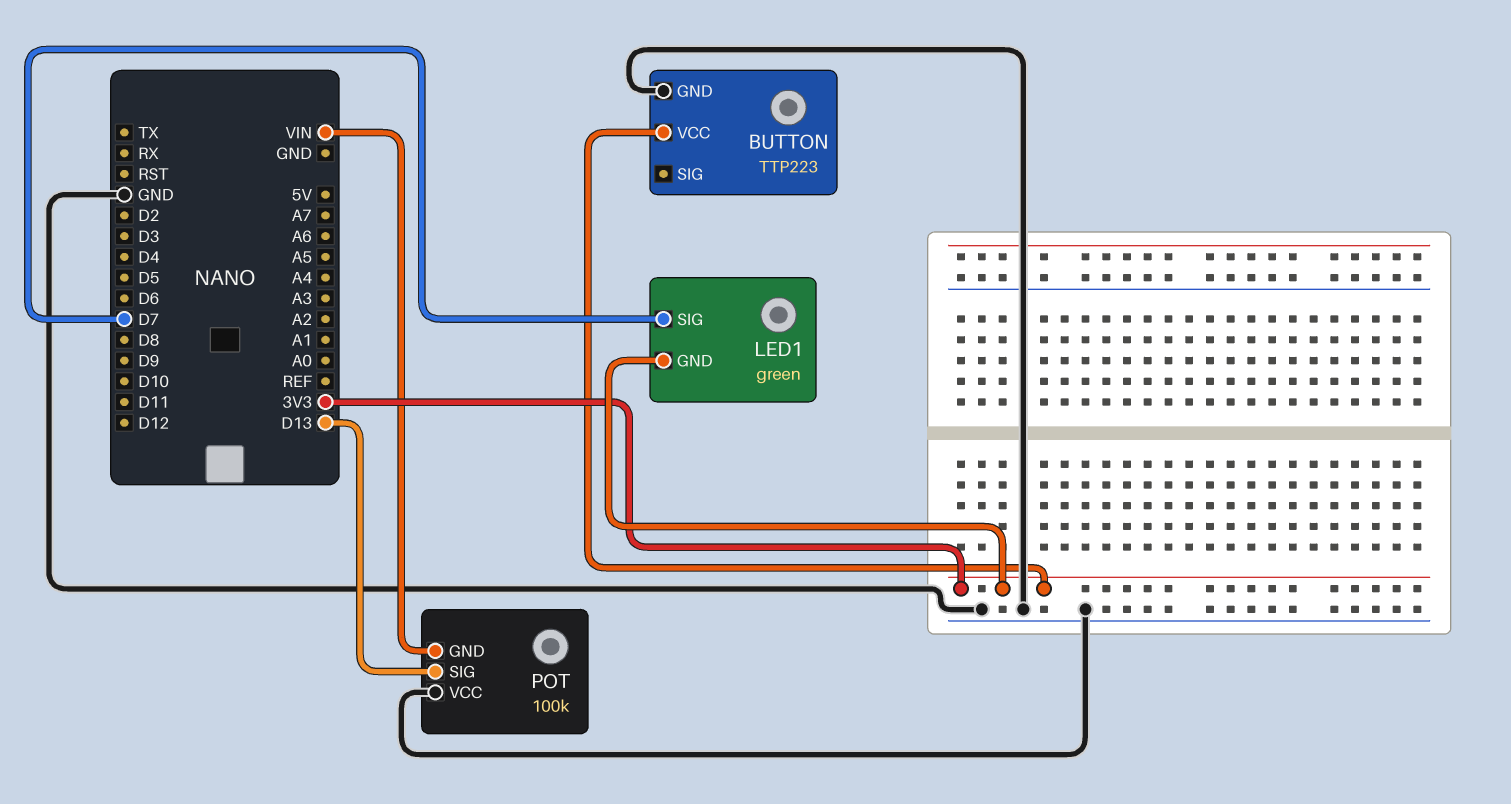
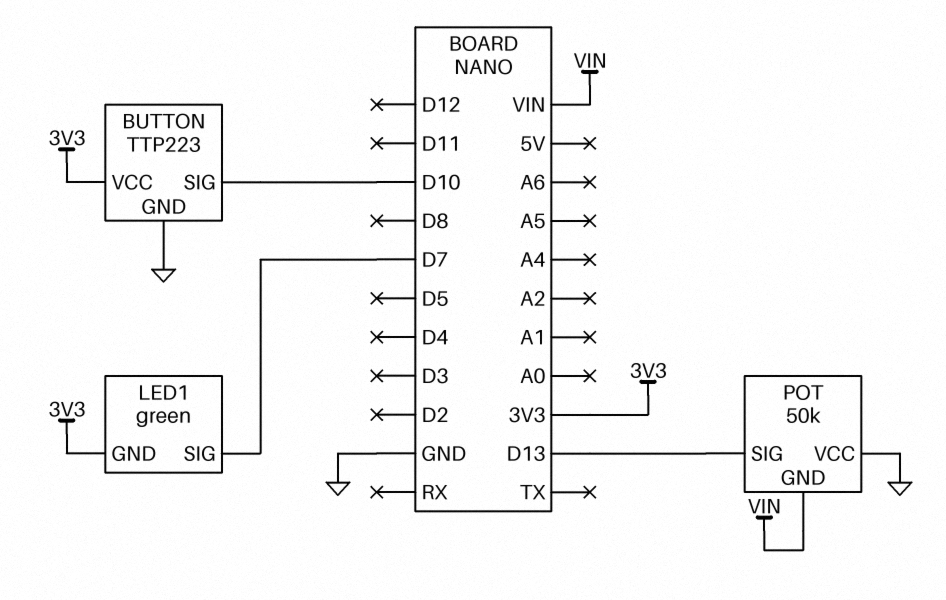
BUTTON pin SIG: none -> D10
POT: 100k -> 50k

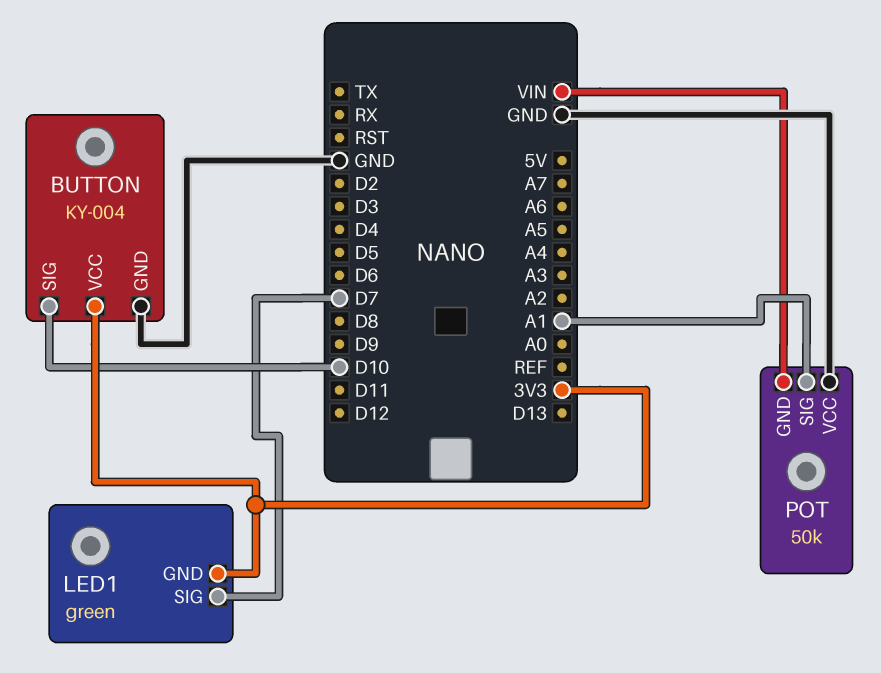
BUTTON: TTP223 -> KY-004
POT pin SIG: D13 -> A1

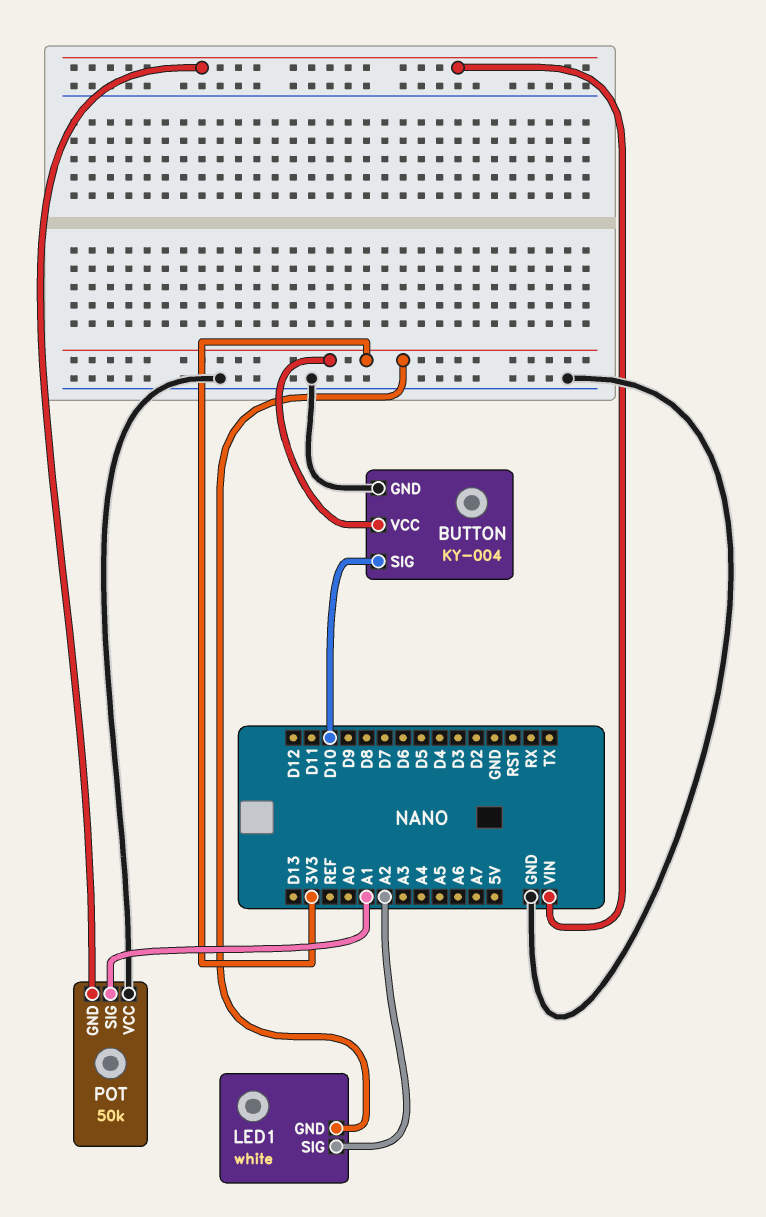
LED1: green -> white
LED1 pin SIG: D7 -> A2

